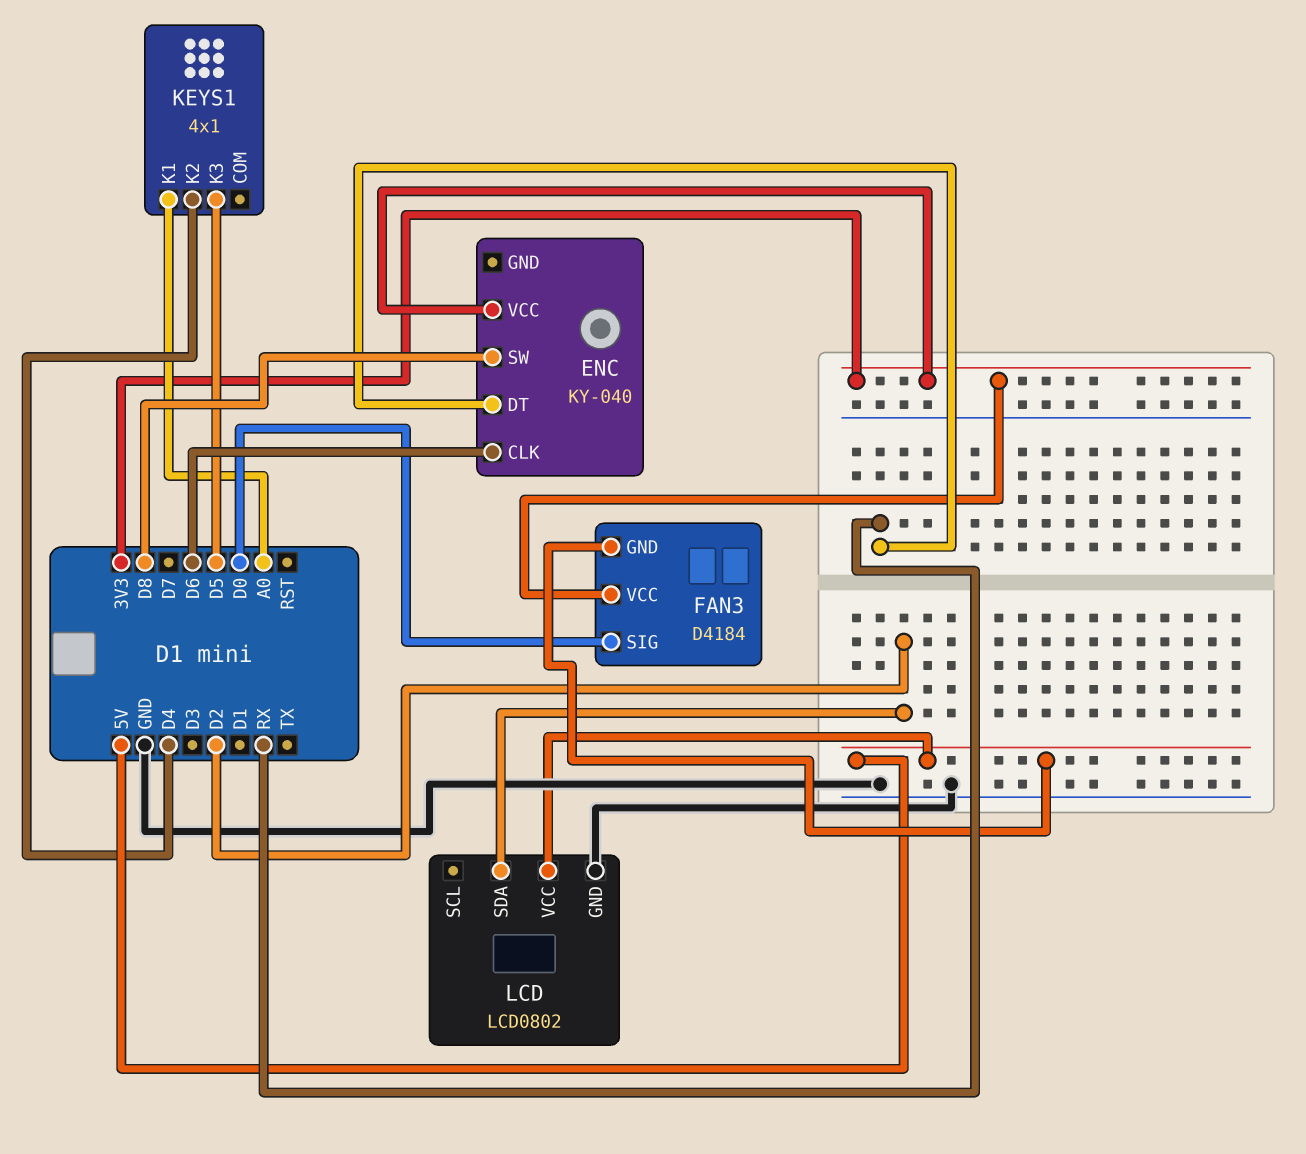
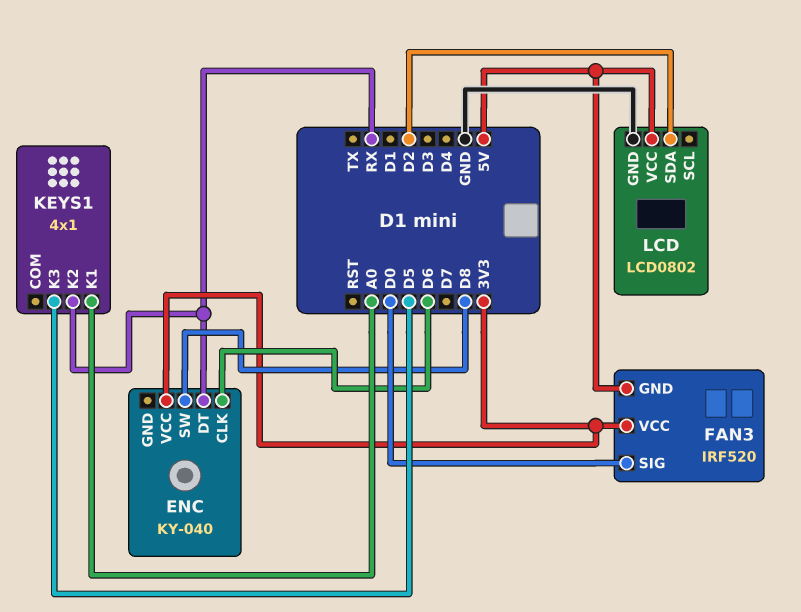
FAN3: D4184 -> IRF520
KEYS1 pin K2: D4 -> RX

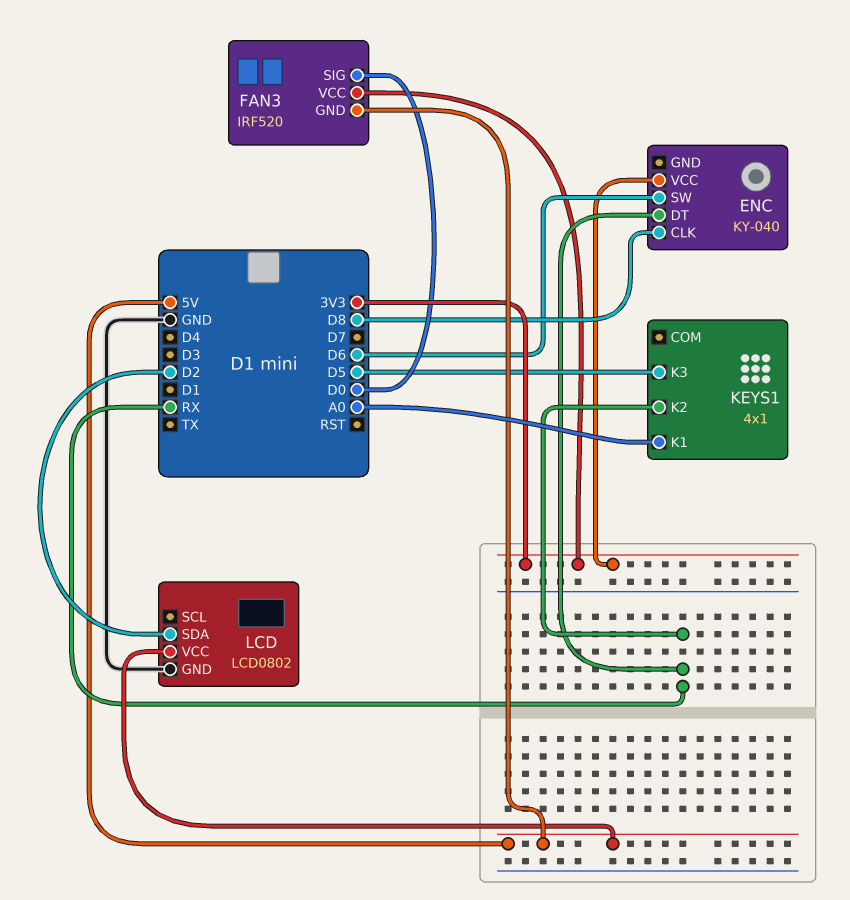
ENC pin CLK: D6 -> D8
ENC pin SW: D8 -> D6

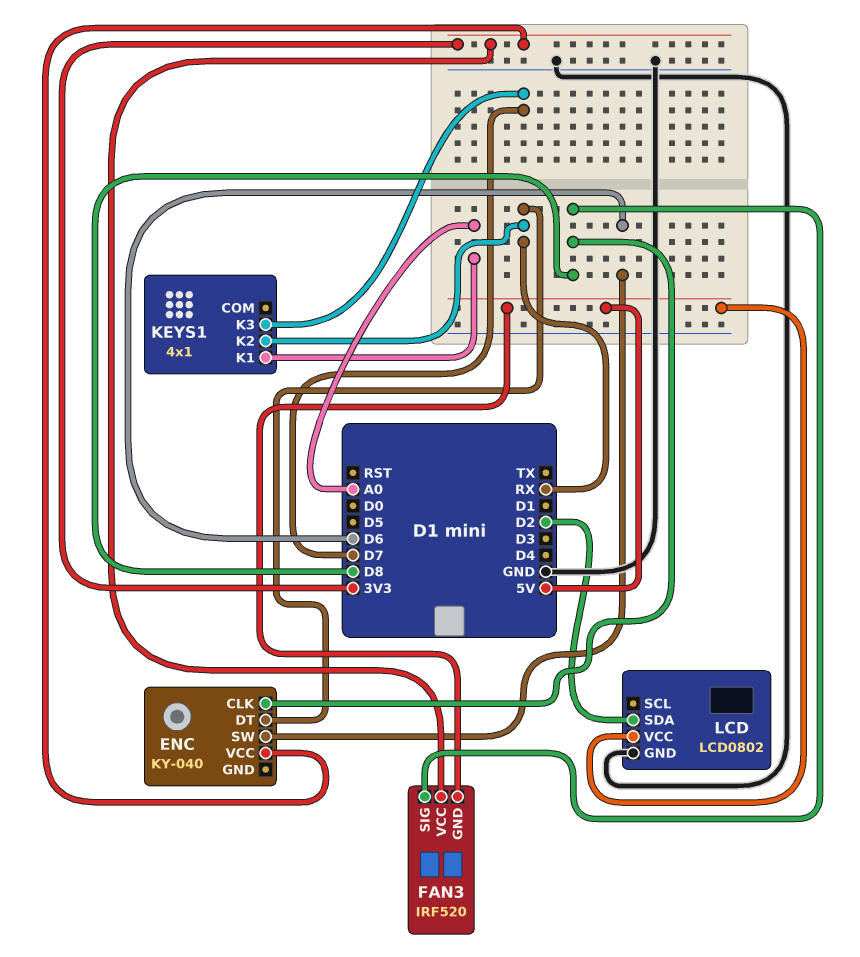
FAN3 pin SIG: D0 -> D8
KEYS1 pin K3: D5 -> D7

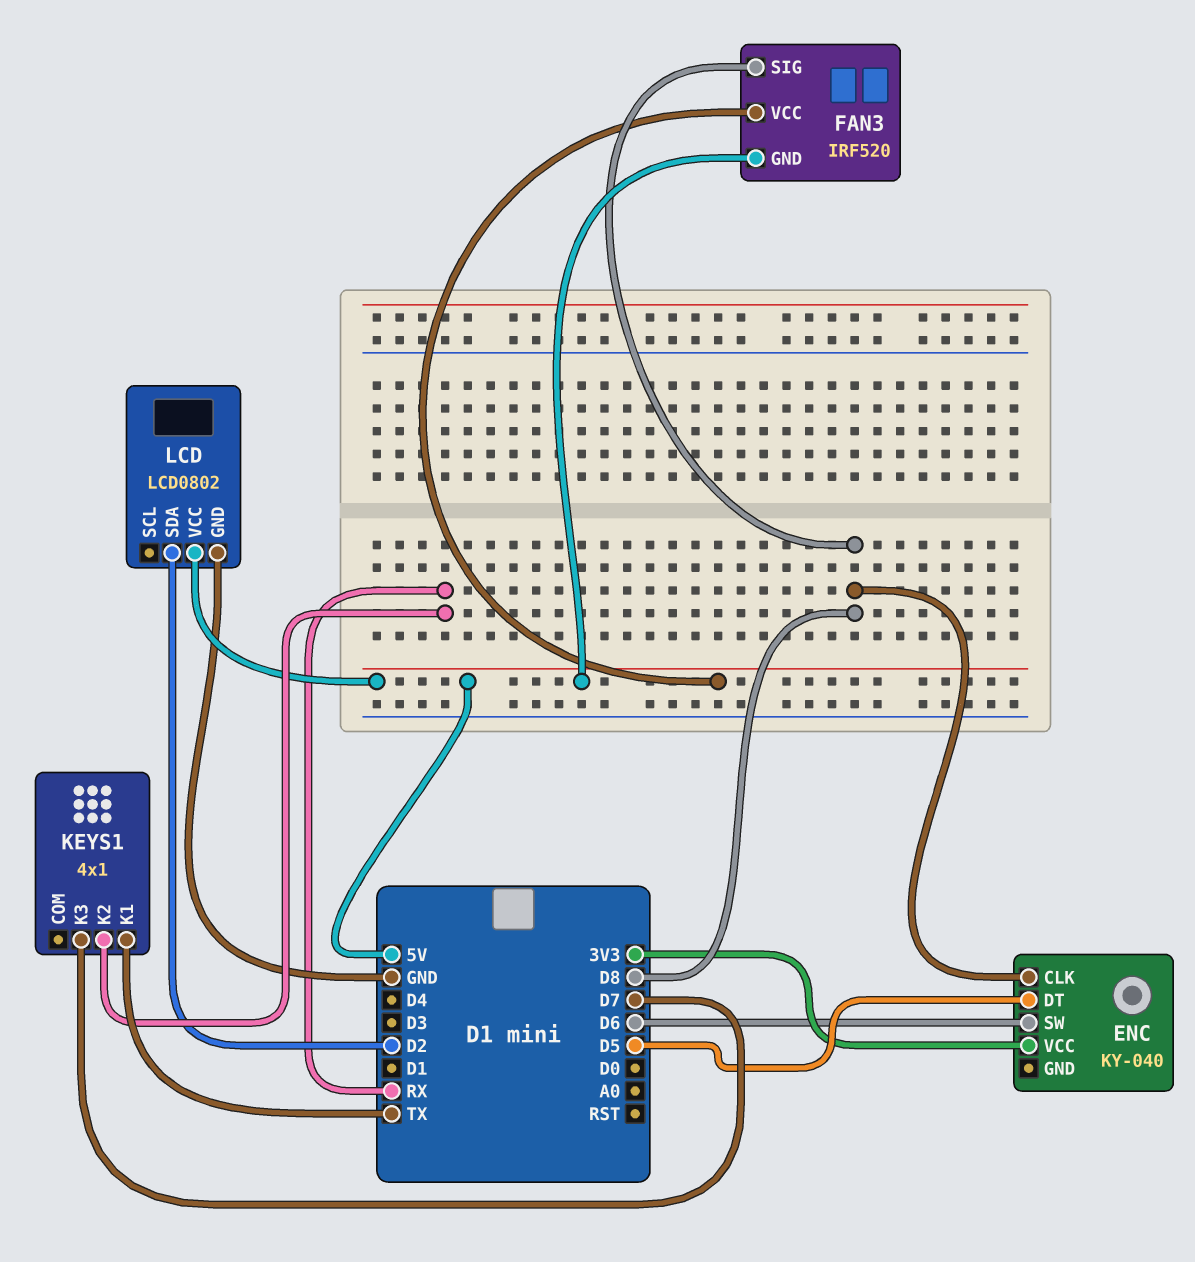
ENC pin DT: RX -> D5
FAN3 pin VCC: 3V3 -> 5V
KEYS1 pin K1: A0 -> TX

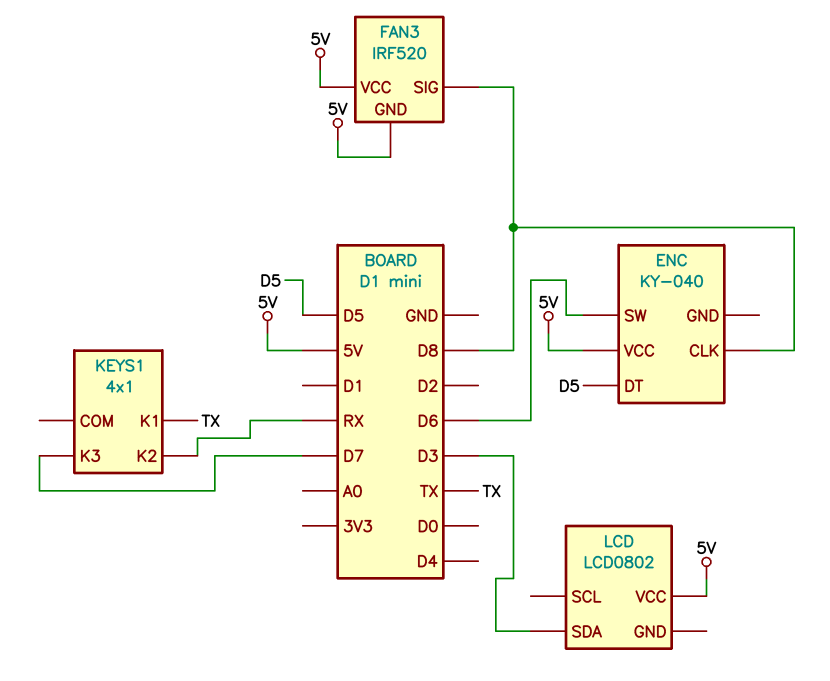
ENC pin VCC: 3V3 -> 5V
LCD pin GND: GND -> none
LCD pin SDA: D2 -> D3

